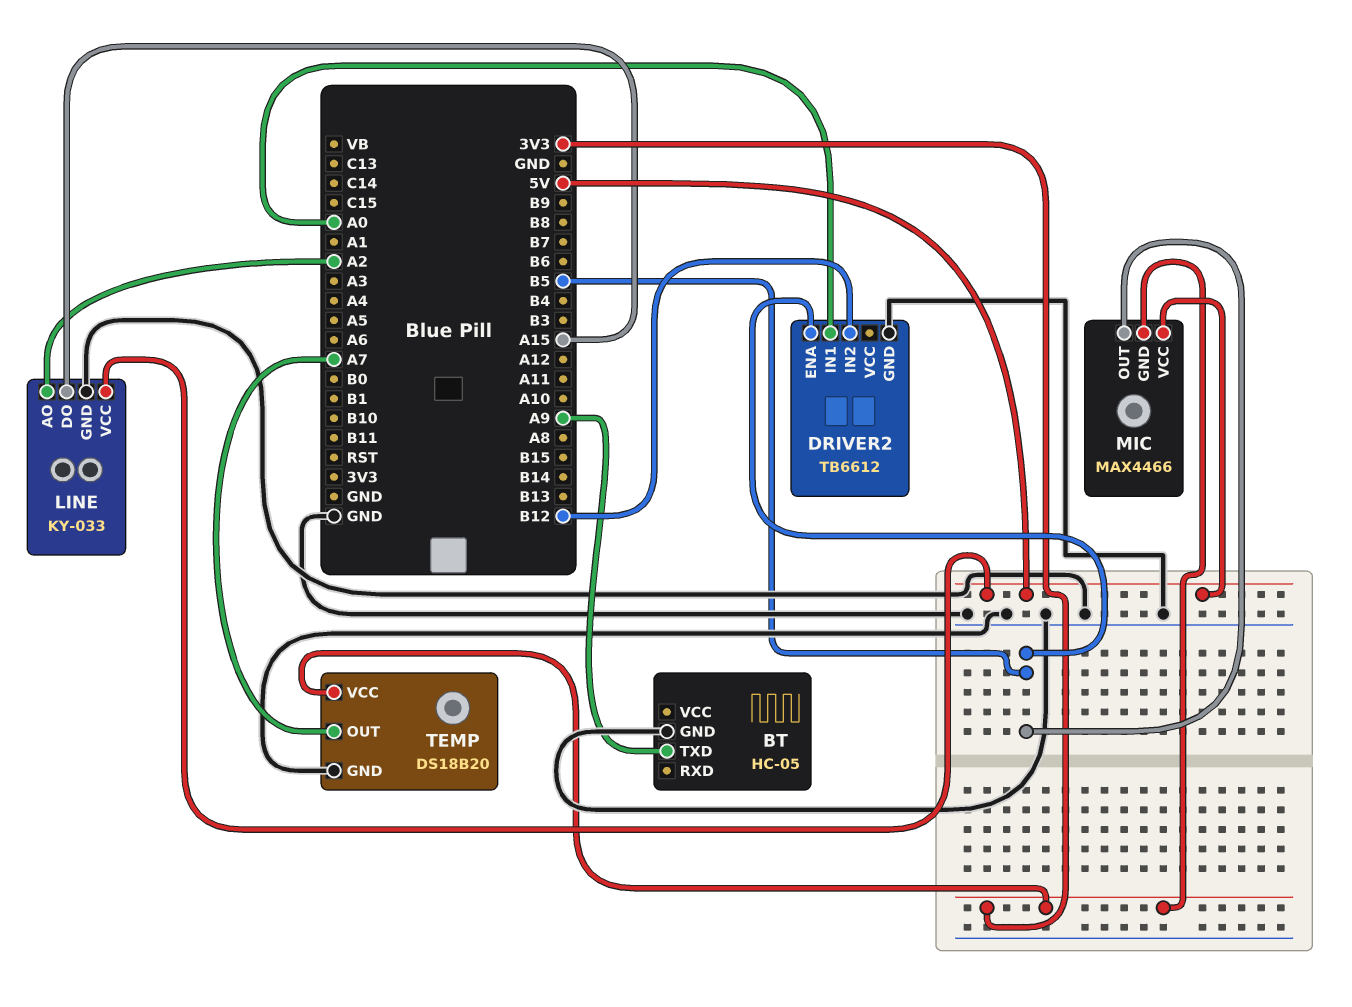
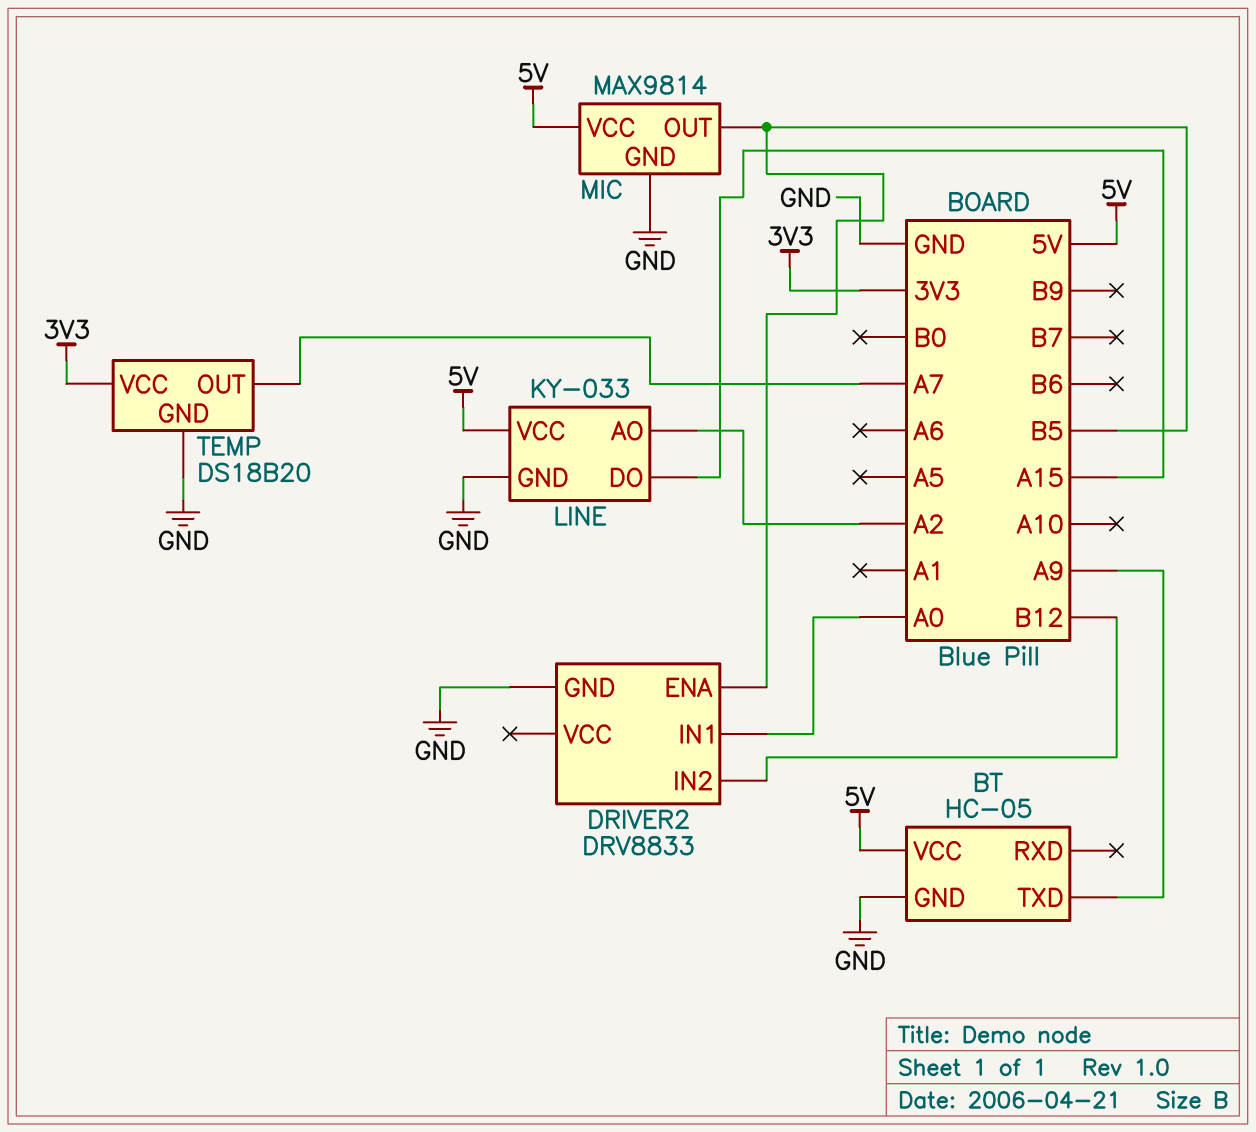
BT pin VCC: none -> 5V
DRIVER2: TB6612 -> DRV8833
MIC: MAX4466 -> MAX9814
MIC pin GND: 3V3 -> GND

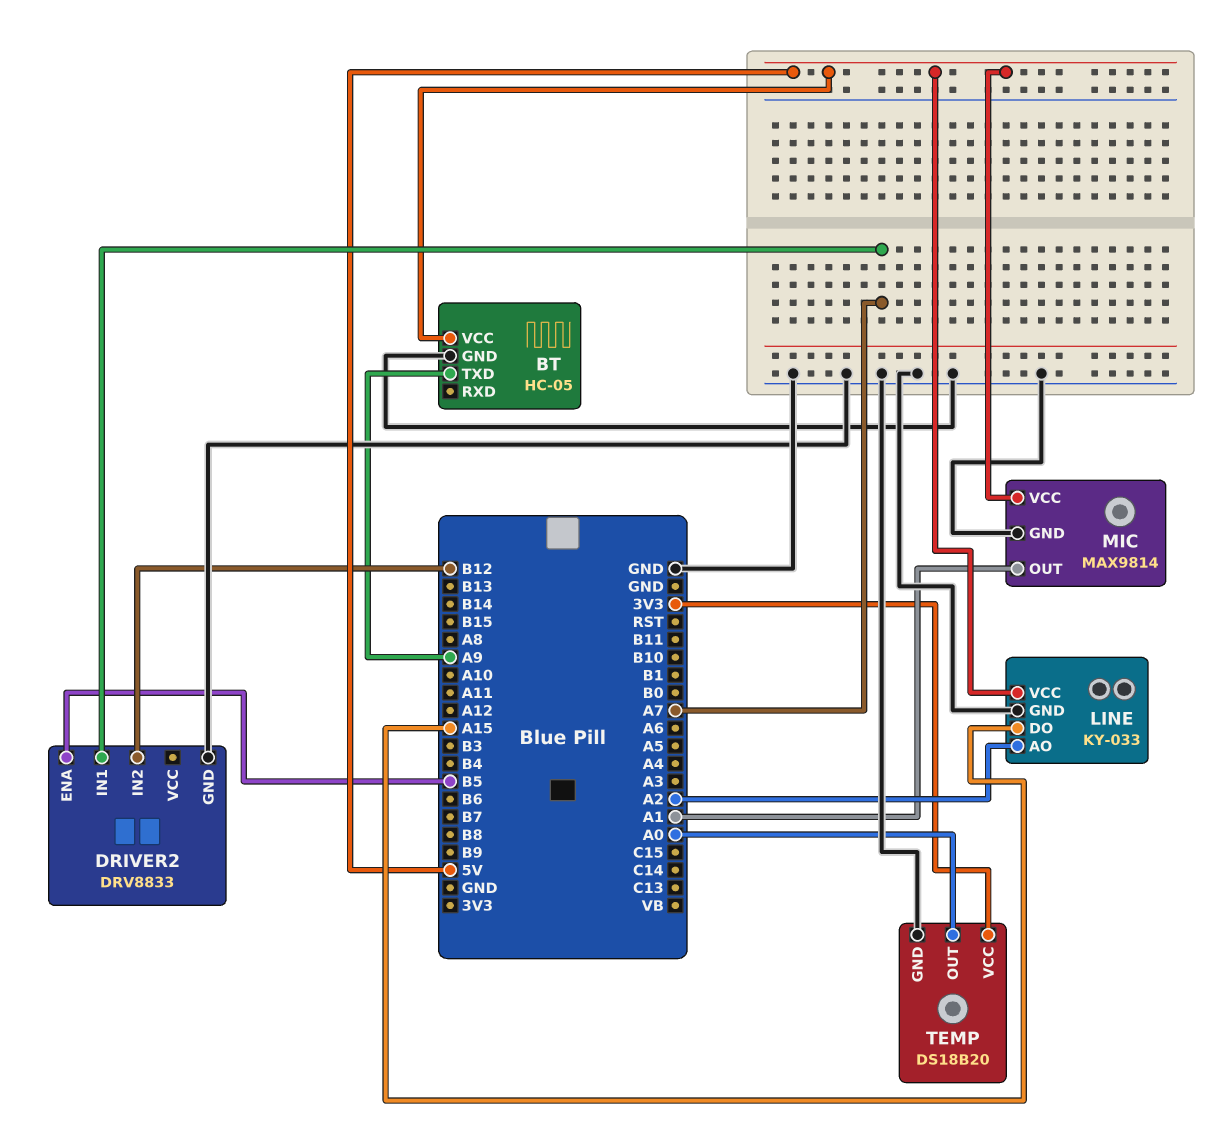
DRIVER2 pin IN1: A0 -> A7
MIC pin OUT: B5 -> A1
TEMP pin OUT: A7 -> A0

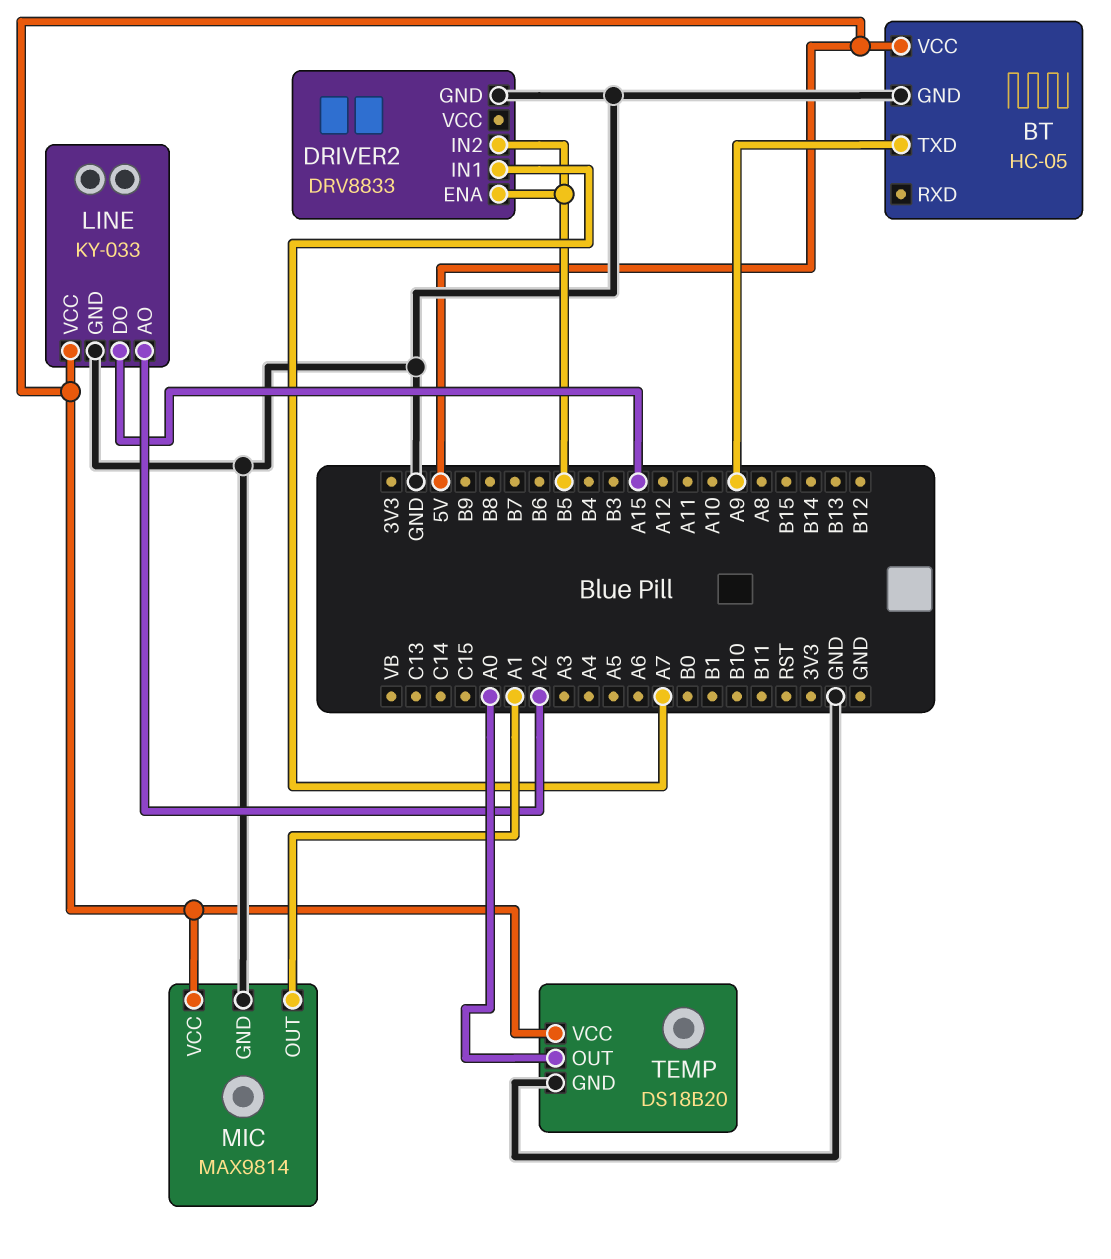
DRIVER2 pin IN2: B12 -> B5
TEMP pin VCC: 3V3 -> 5V

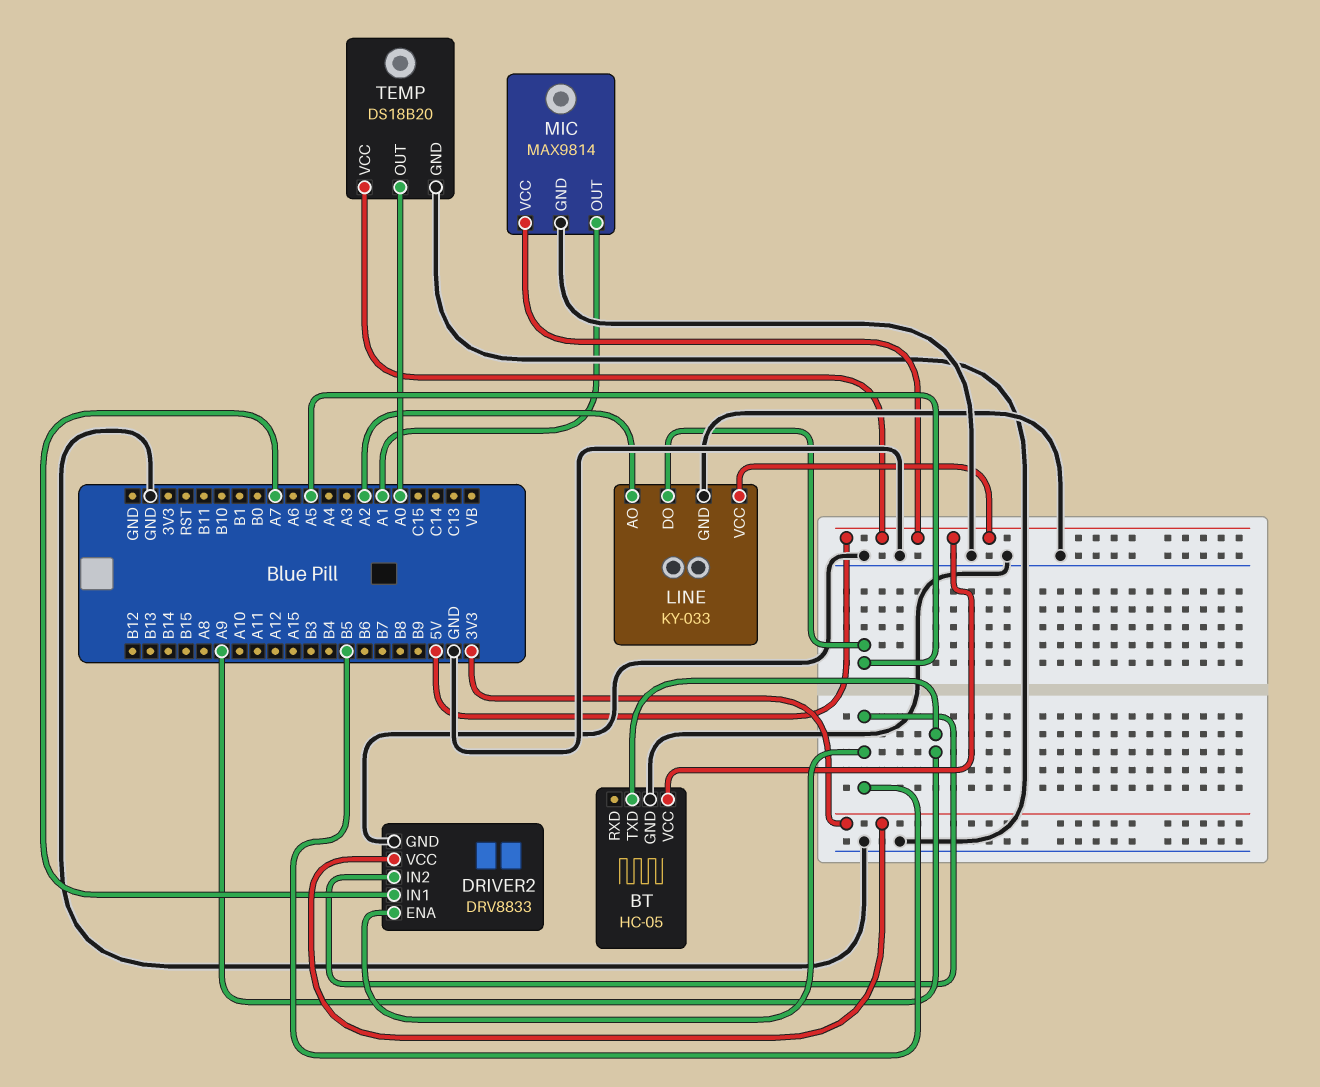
DRIVER2 pin VCC: none -> 3V3
LINE pin DO: A15 -> A5

